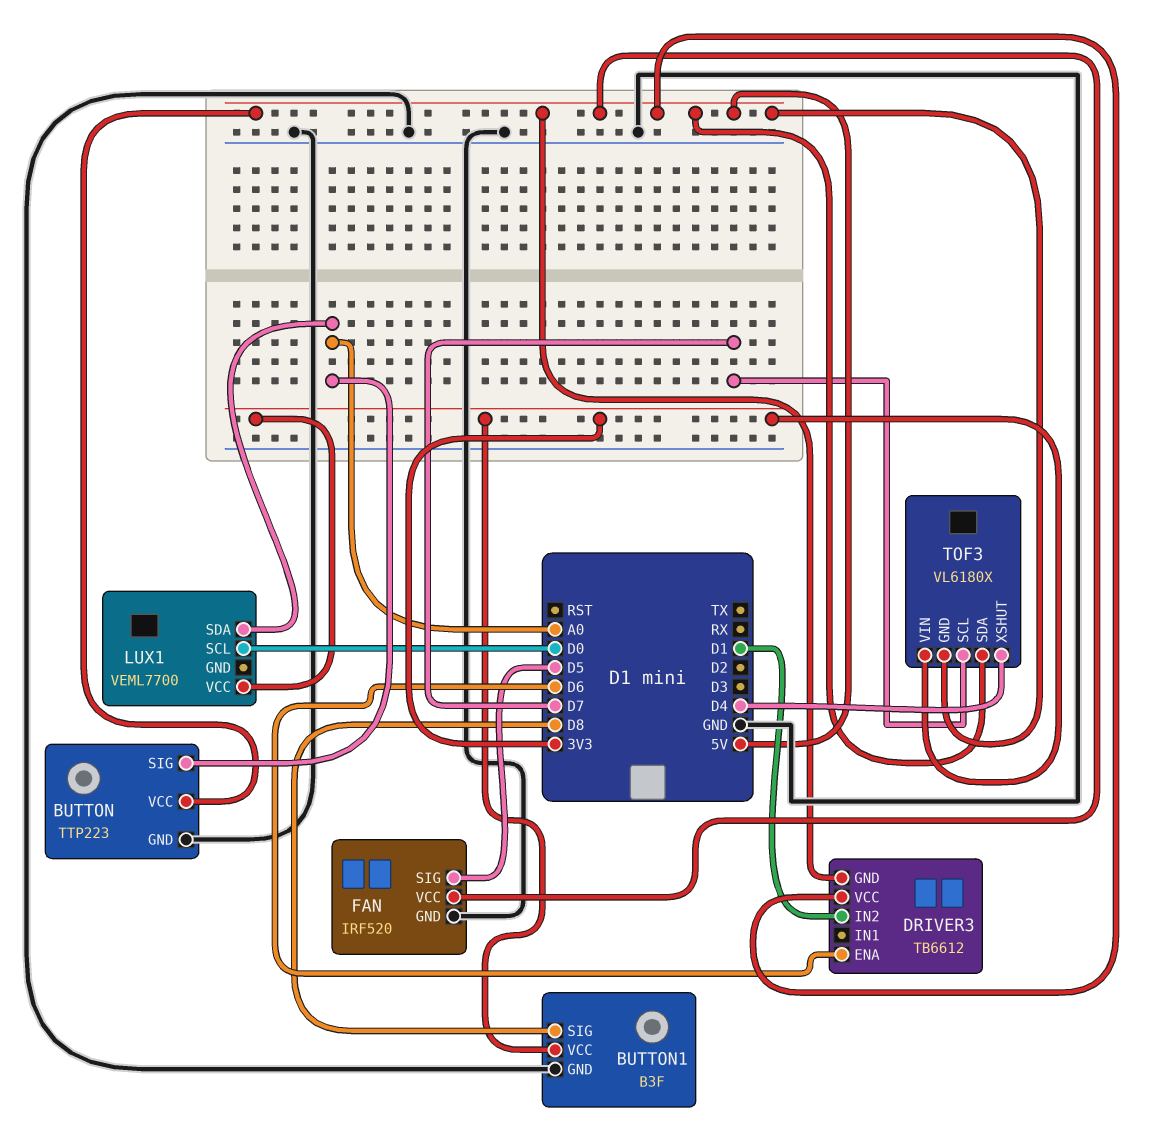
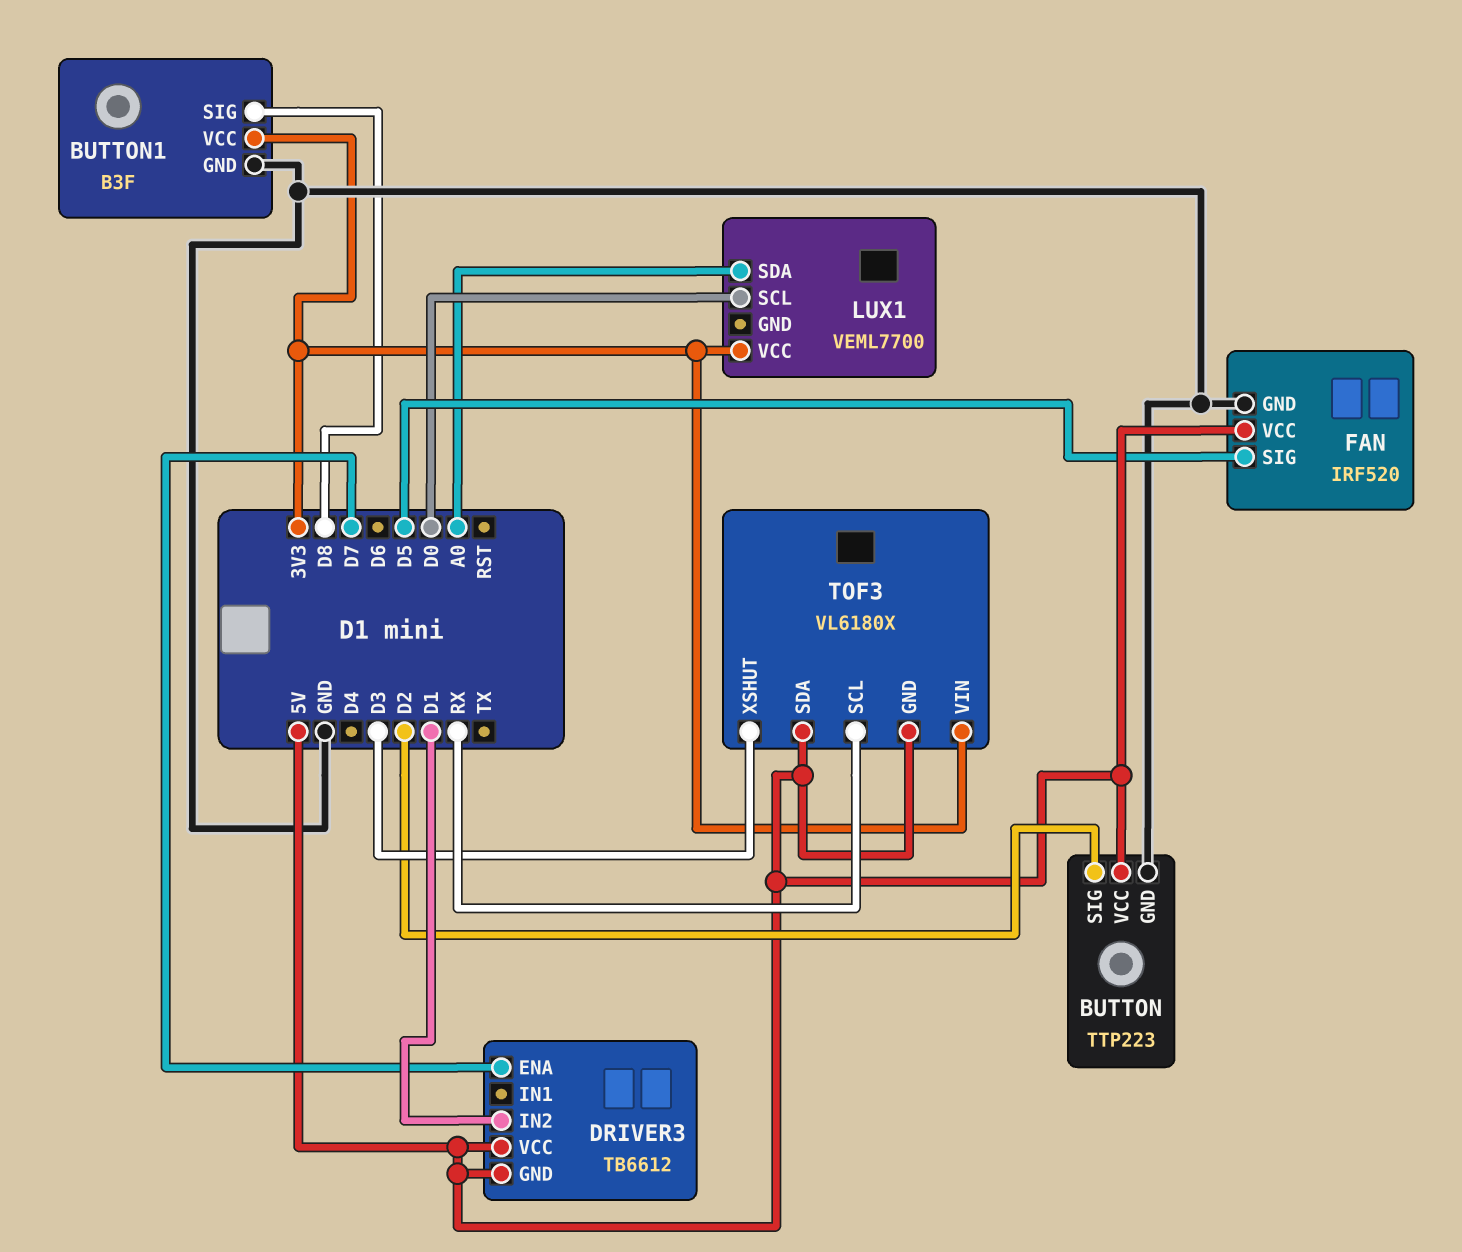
BUTTON pin SIG: A0 -> D2
DRIVER3 pin ENA: D6 -> D7
TOF3 pin SCL: D7 -> RX
TOF3 pin XSHUT: D4 -> D3

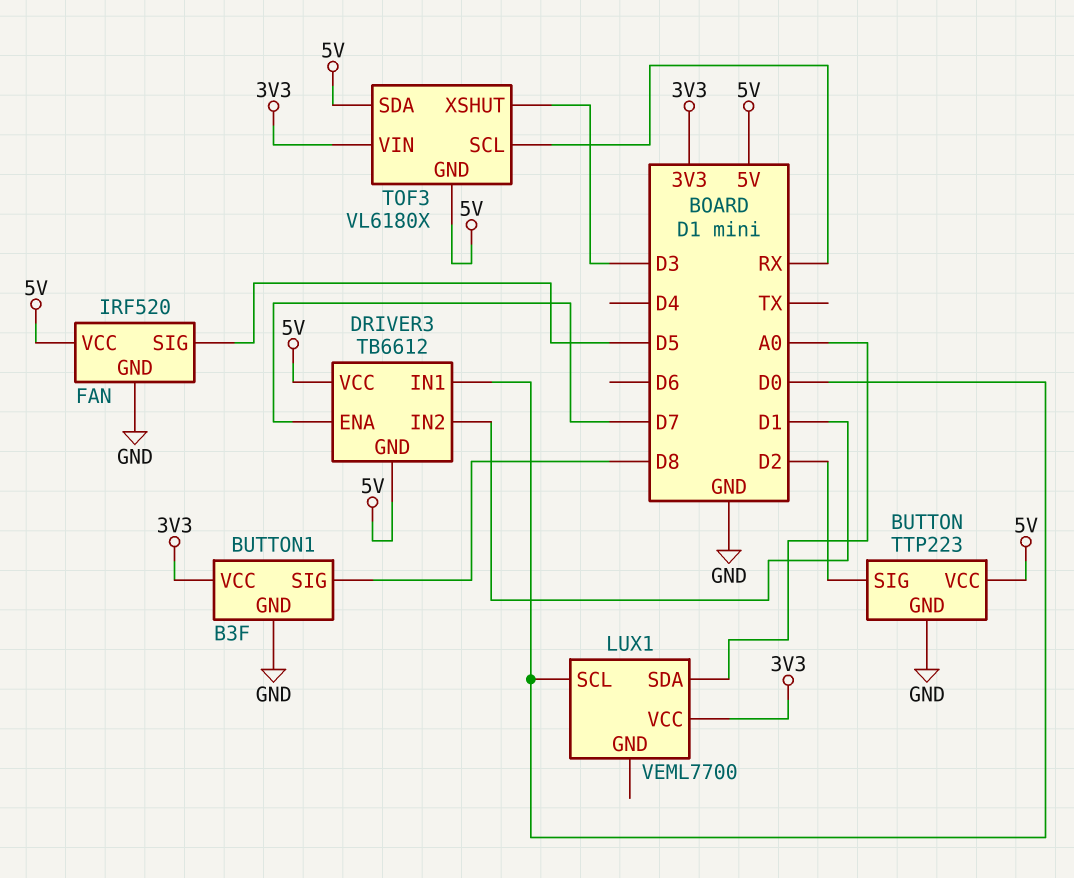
DRIVER3 pin IN1: none -> D0

